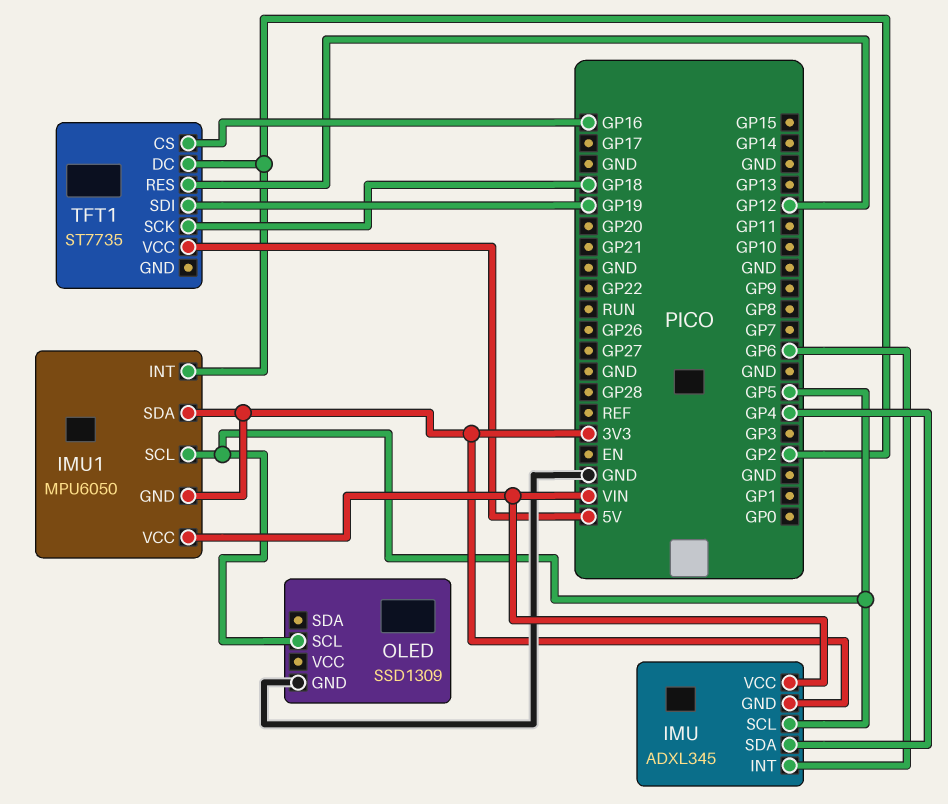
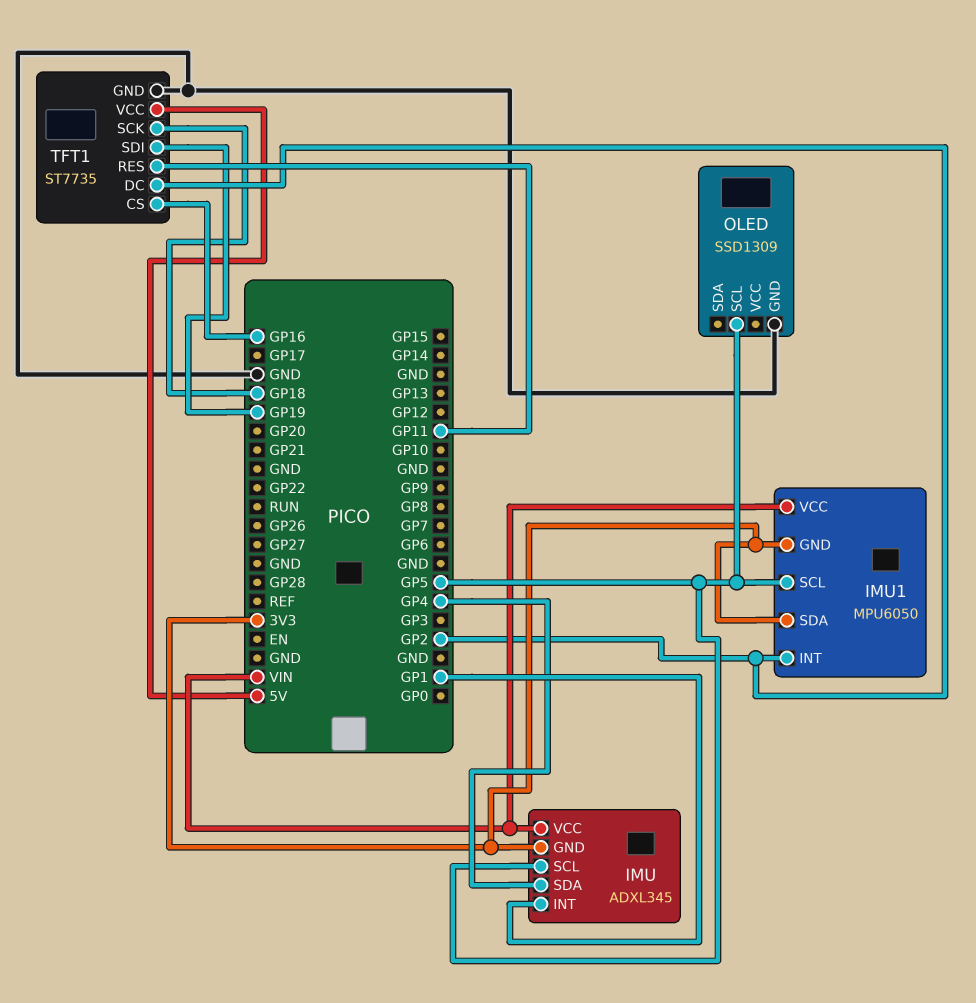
IMU pin INT: GP6 -> GP1
TFT1 pin GND: none -> GND
TFT1 pin RES: GP12 -> GP11

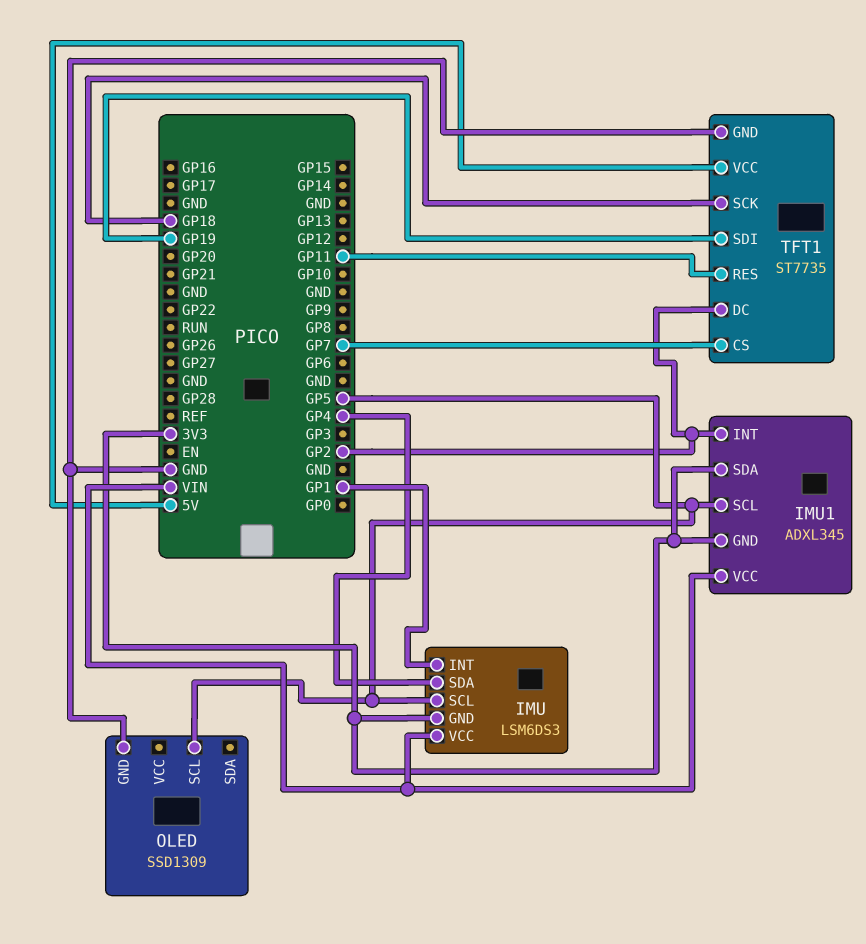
IMU: ADXL345 -> LSM6DS3
IMU1: MPU6050 -> ADXL345
TFT1 pin CS: GP16 -> GP7

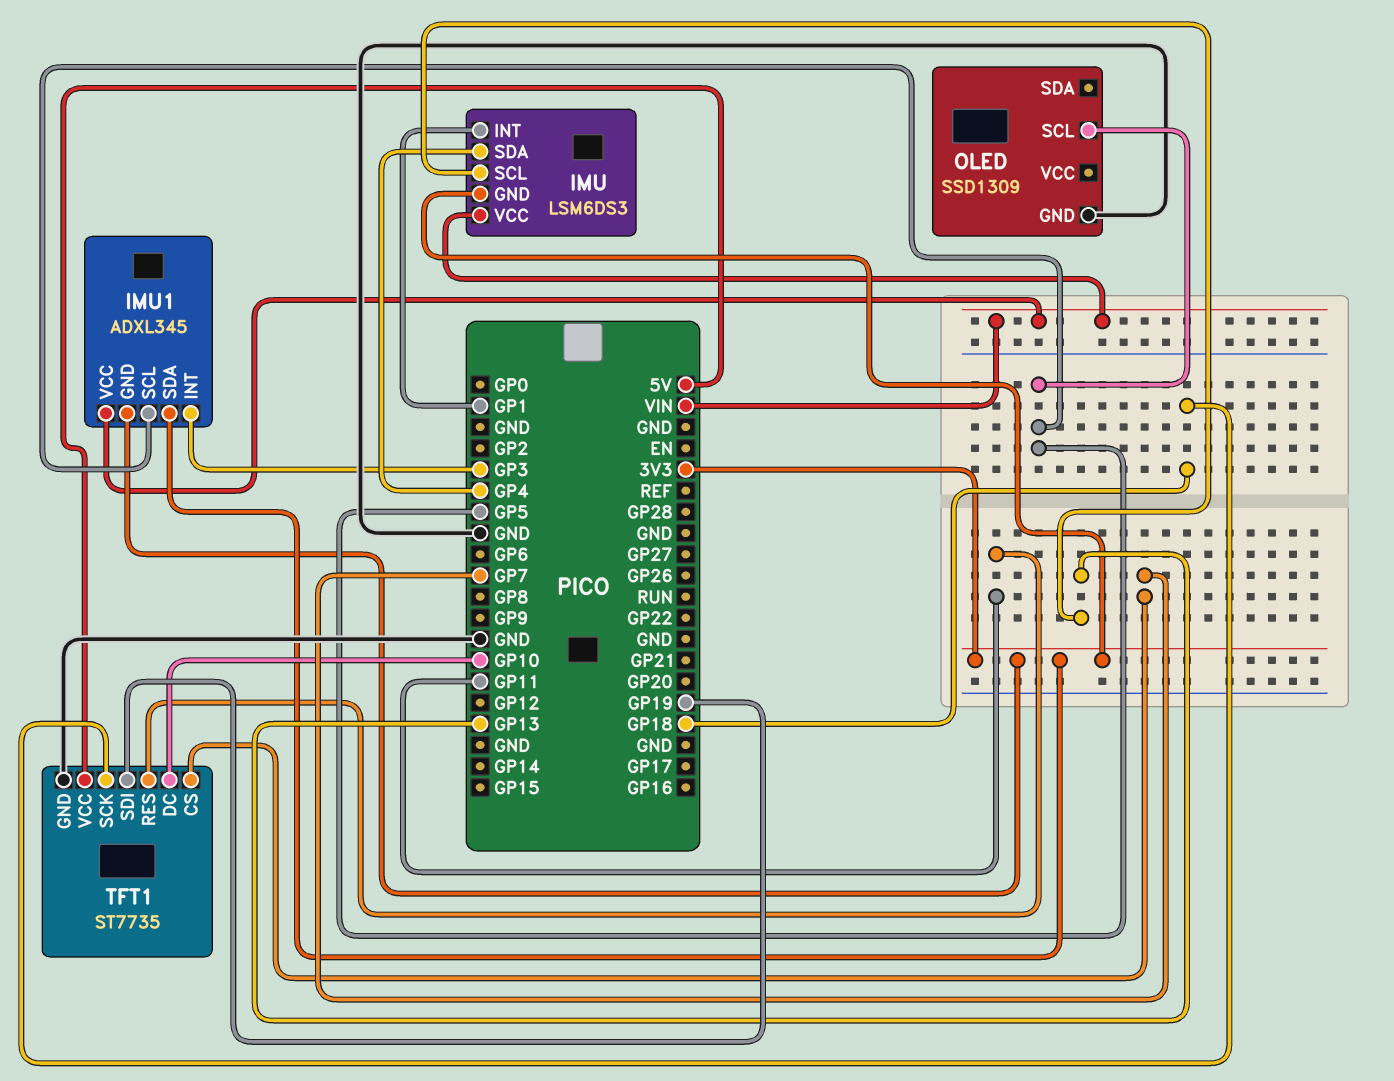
IMU pin SCL: GP5 -> GP13
IMU1 pin INT: GP2 -> GP3
TFT1 pin DC: GP2 -> GP10

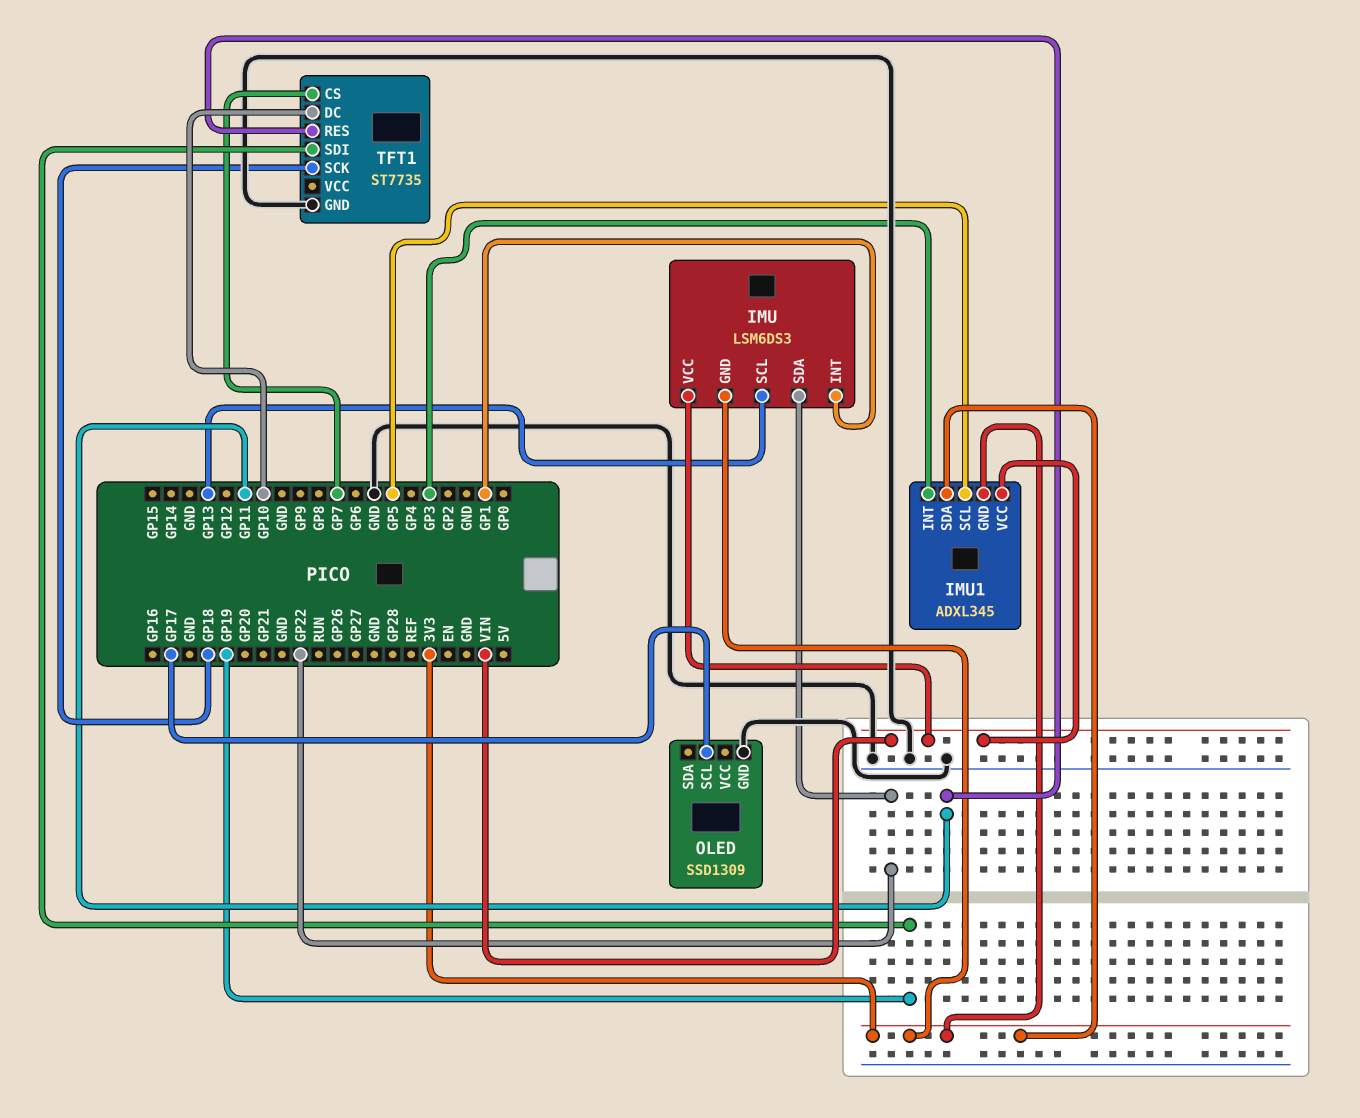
IMU pin SDA: GP4 -> GP22
OLED pin SCL: GP5 -> GP17
TFT1 pin VCC: 5V -> none

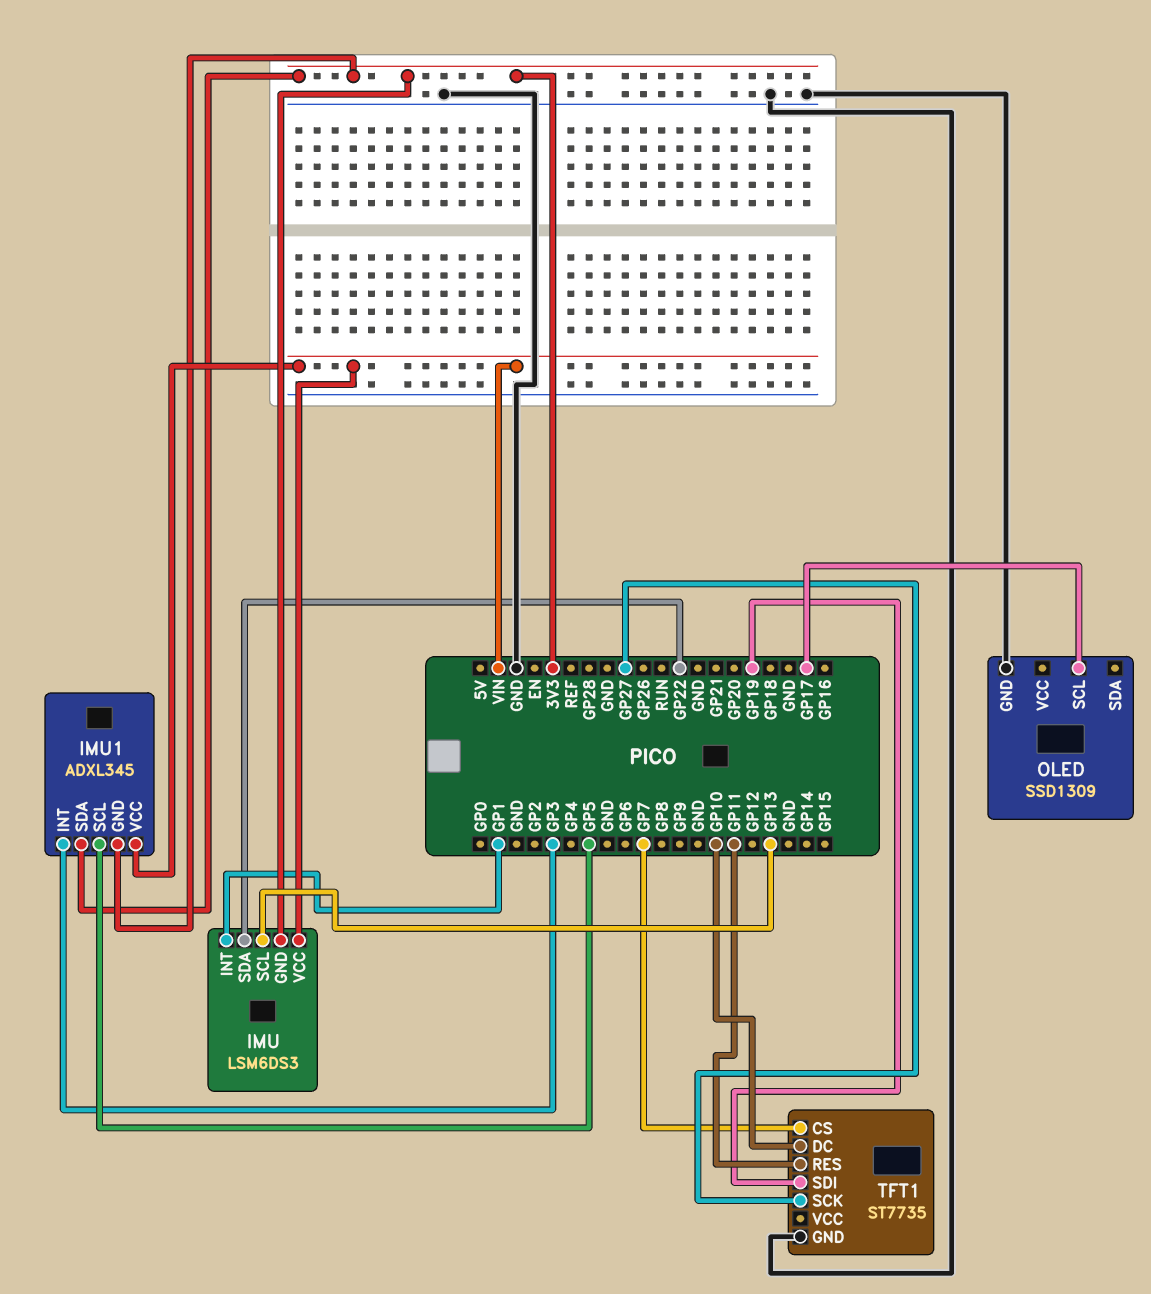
TFT1 pin SCK: GP18 -> GP27

